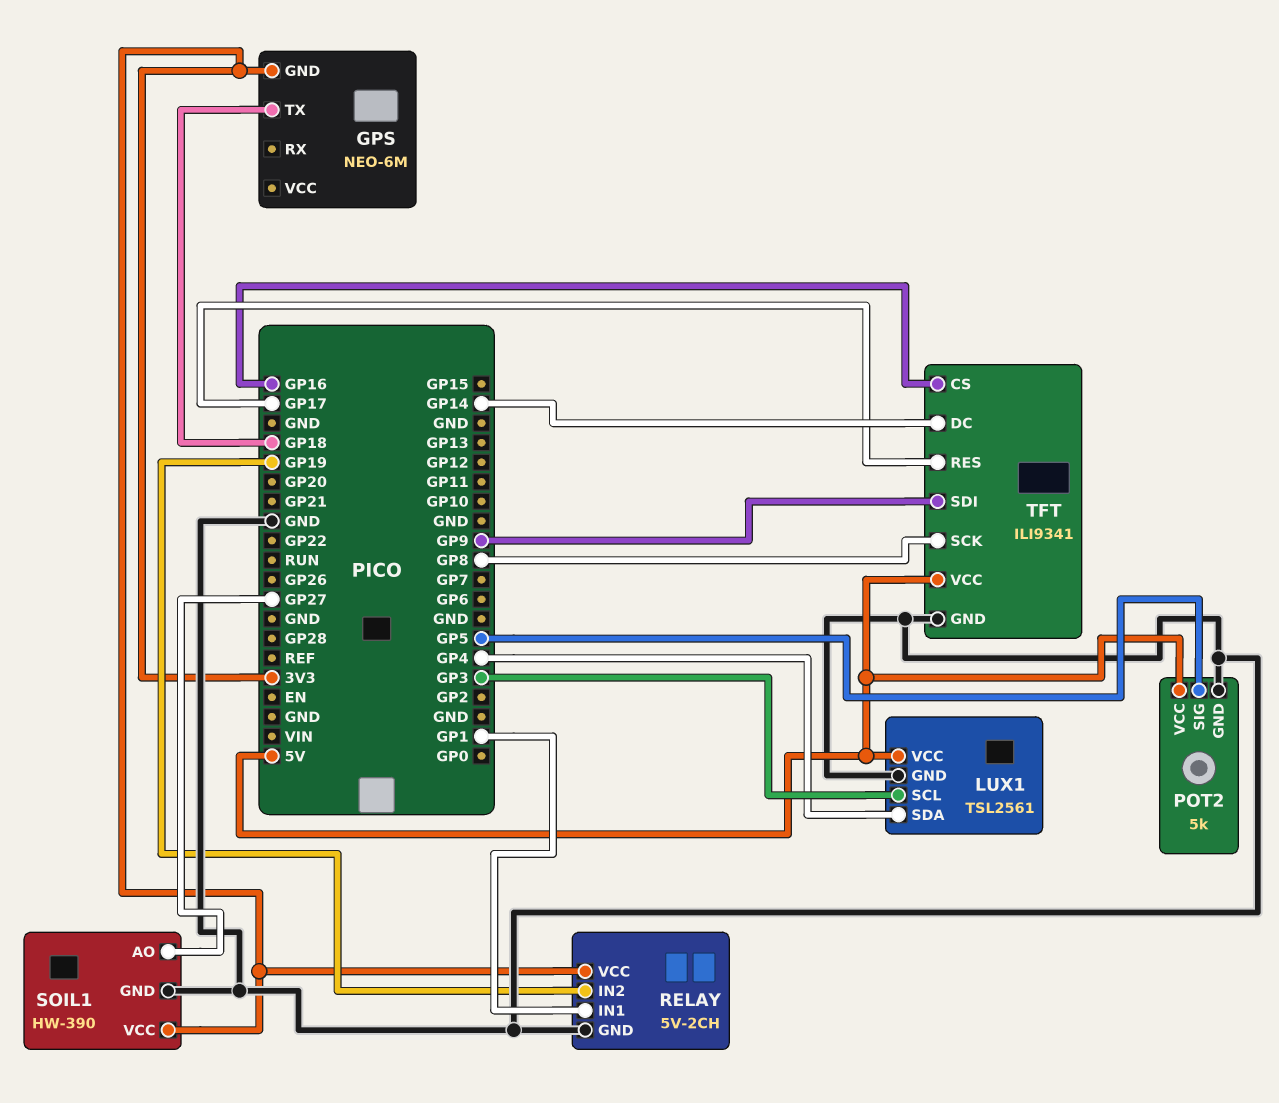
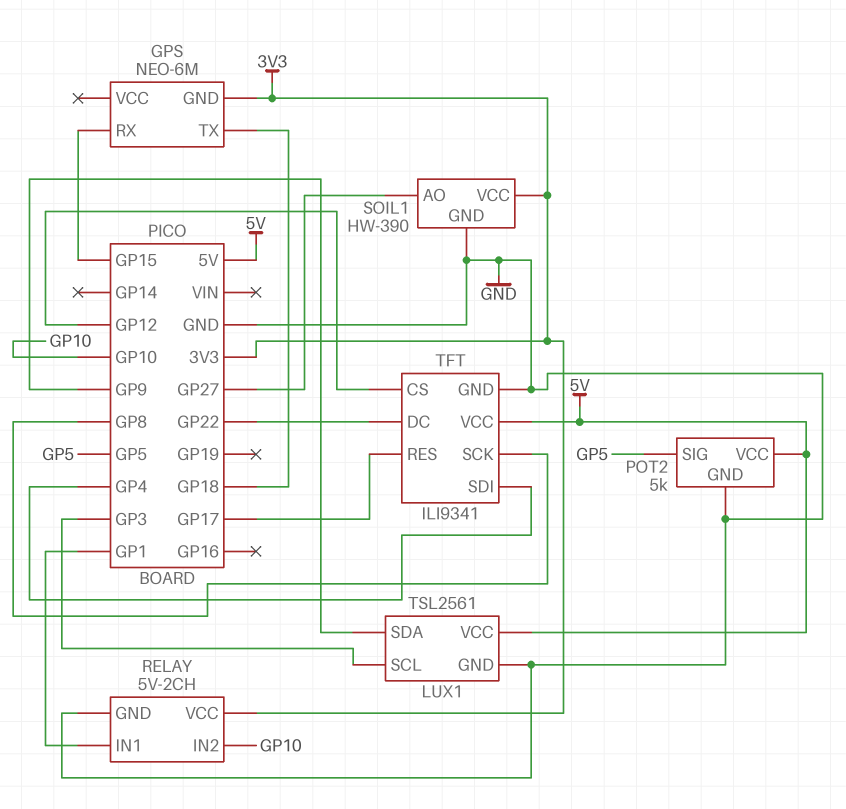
GPS pin RX: none -> GP15
LUX1 pin SDA: GP4 -> GP9
RELAY pin IN2: GP19 -> GP10
TFT pin CS: GP16 -> GP12
TFT pin DC: GP14 -> GP22
TFT pin SDI: GP9 -> GP4

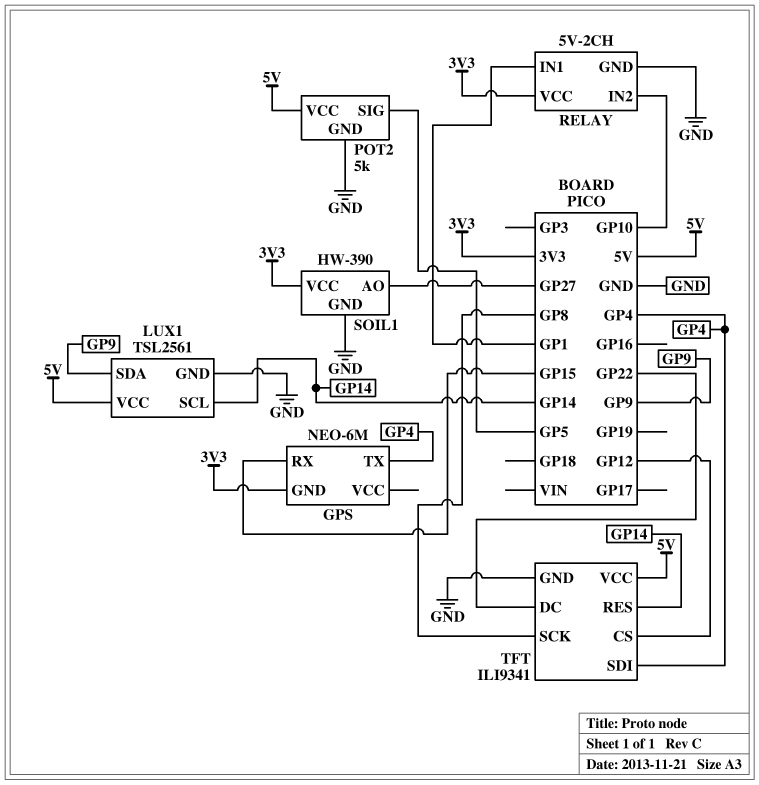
GPS pin TX: GP18 -> GP4
LUX1 pin SCL: GP3 -> GP14
TFT pin RES: GP17 -> GP14

